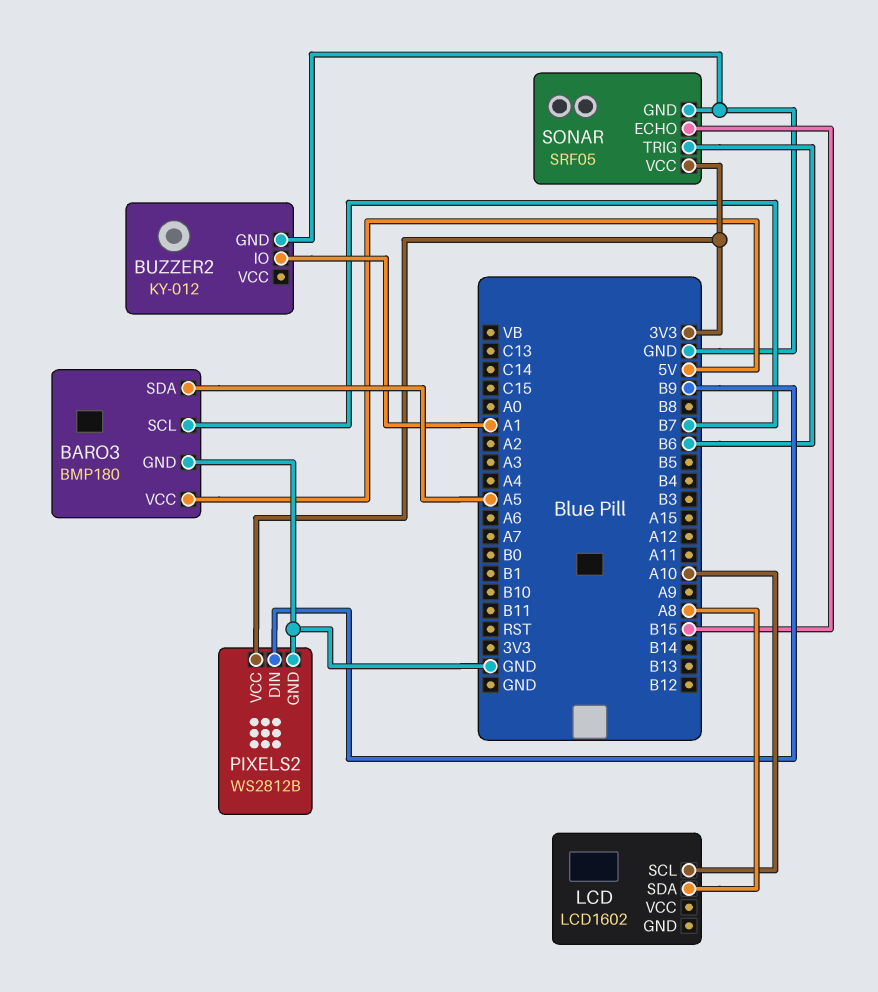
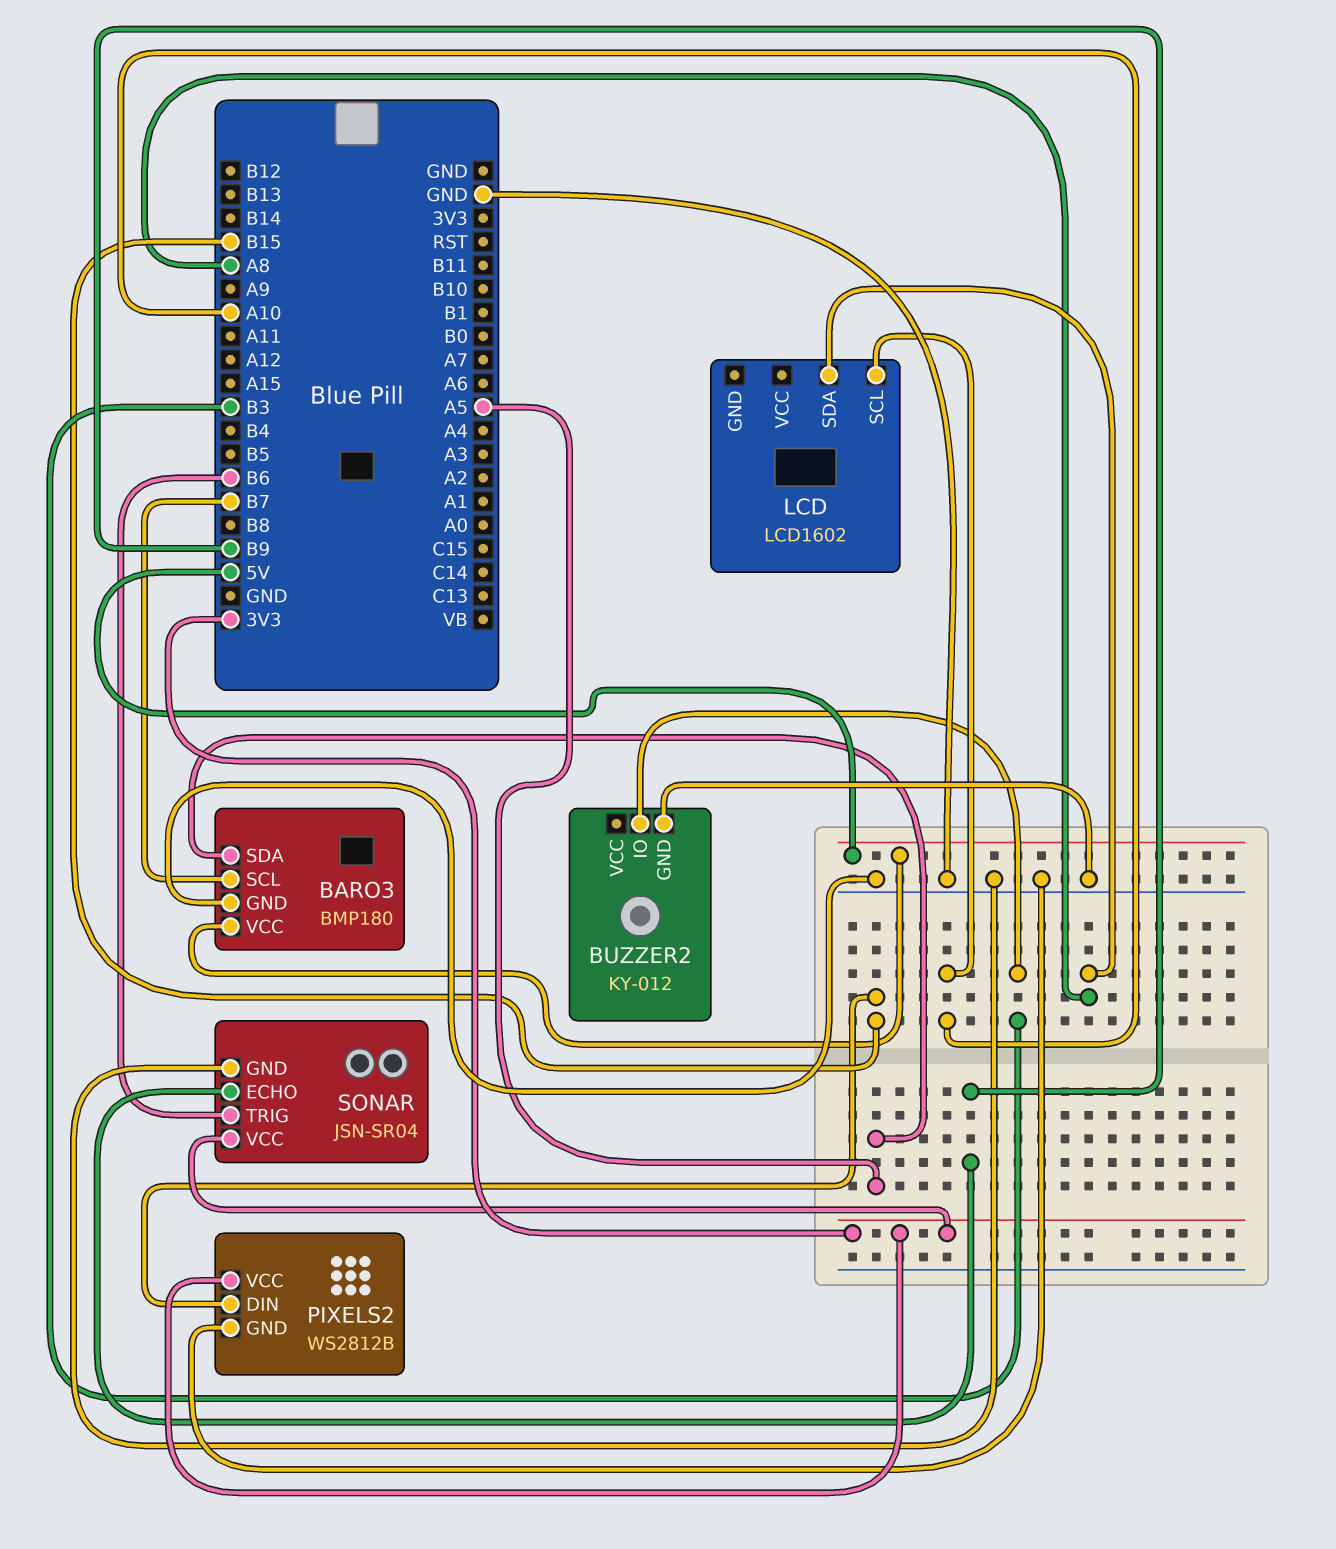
BUZZER2 pin IO: A1 -> B3
PIXELS2 pin DIN: B9 -> B15
SONAR: SRF05 -> JSN-SR04
SONAR pin ECHO: B15 -> B9

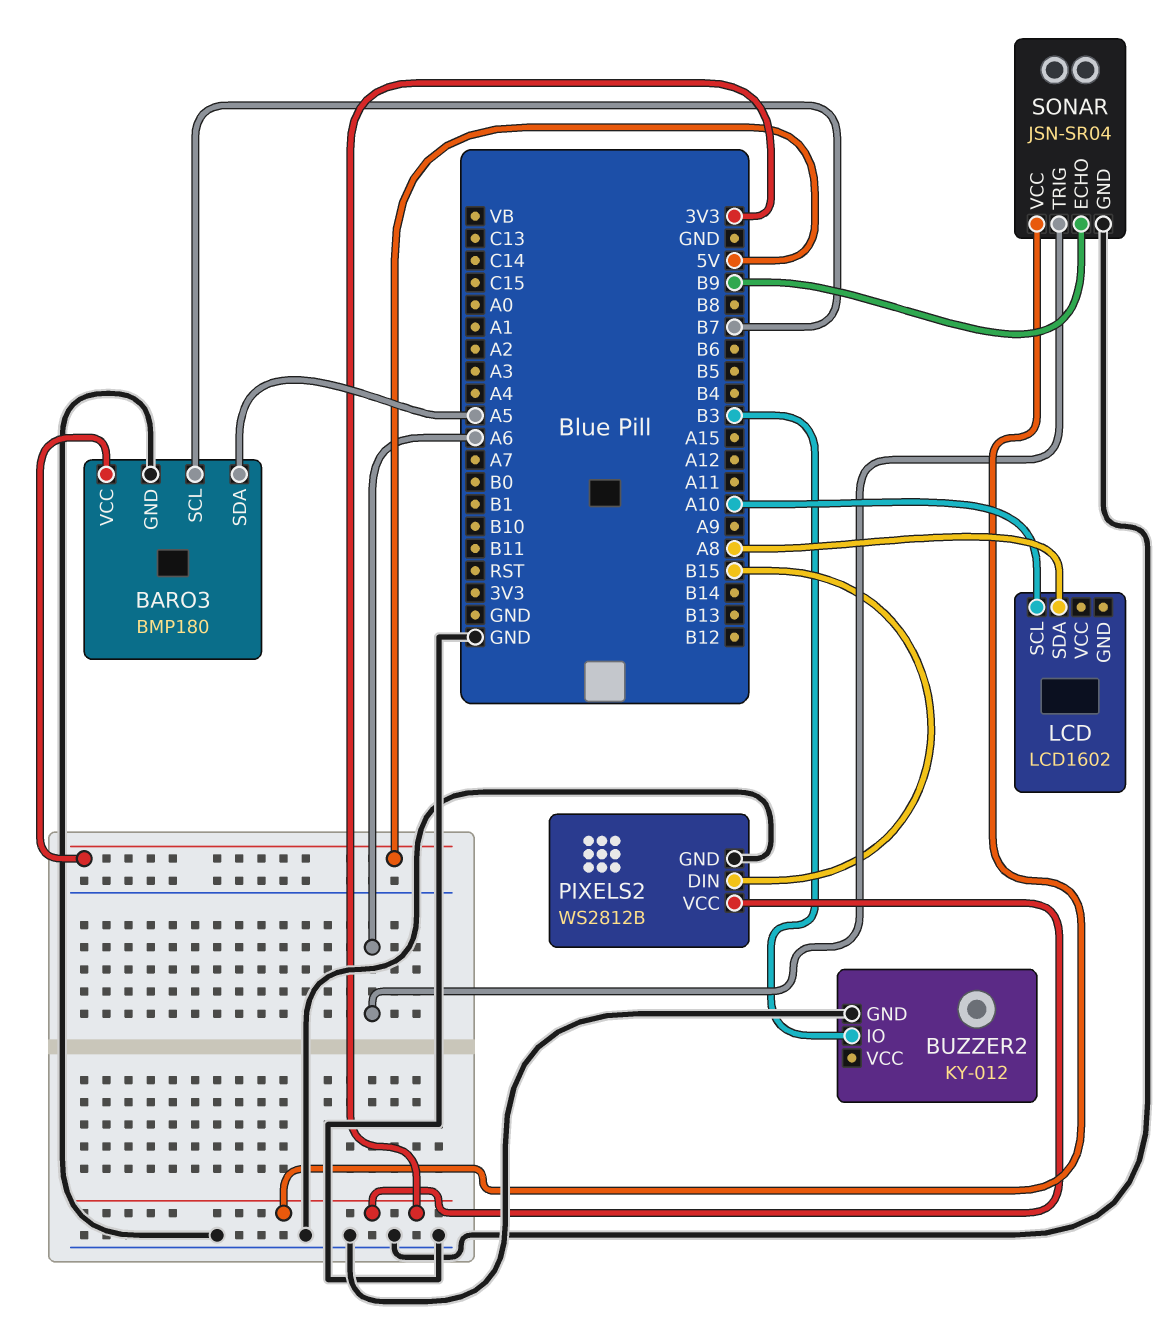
SONAR pin TRIG: B6 -> A6

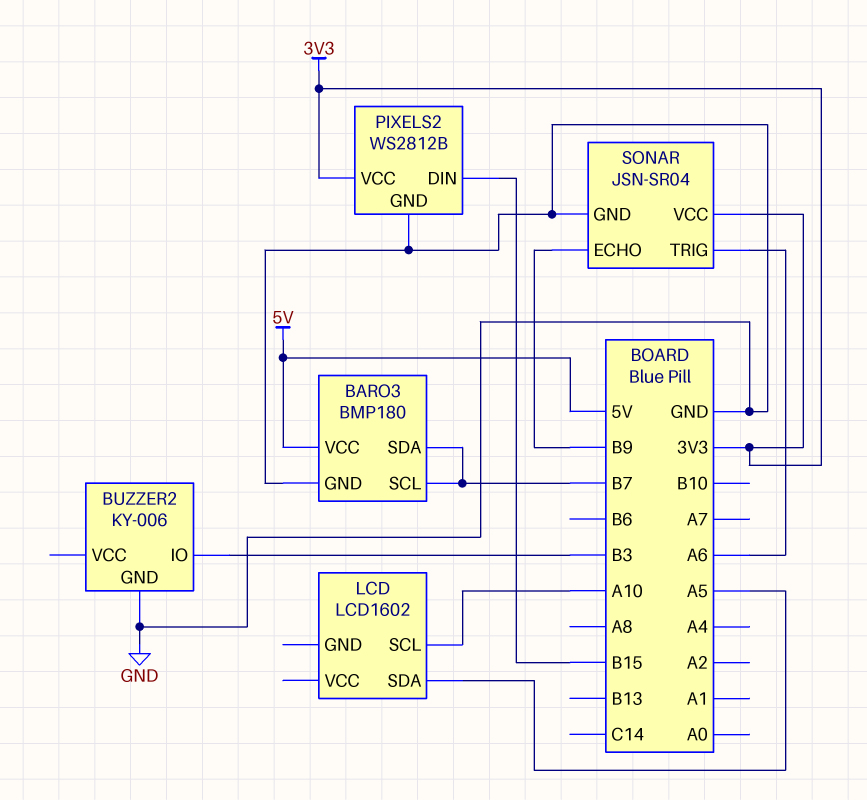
BARO3 pin SDA: A5 -> B7
BUZZER2: KY-012 -> KY-006
LCD pin SDA: A8 -> A5

